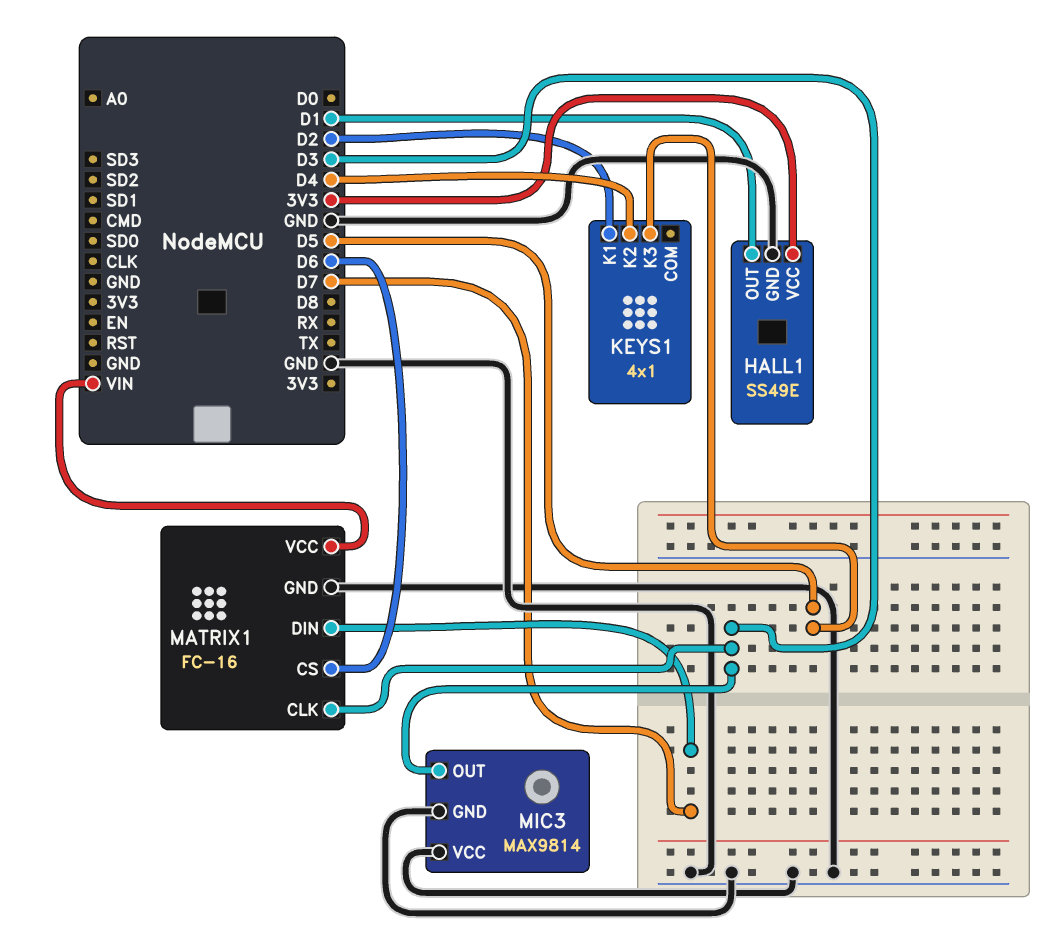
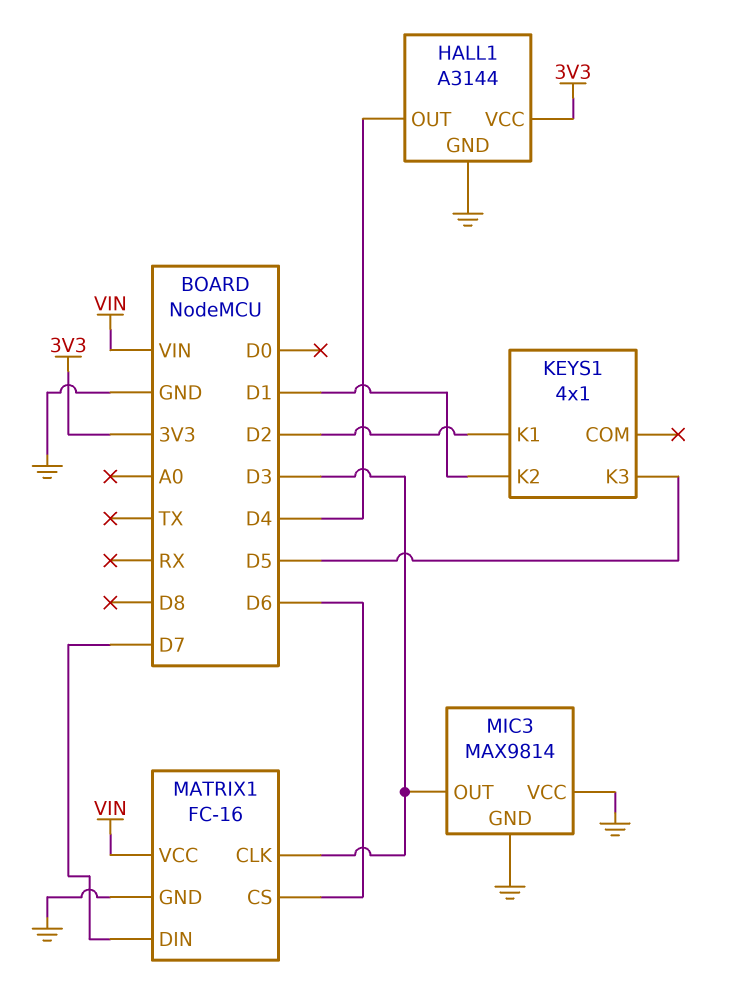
HALL1: SS49E -> A3144
HALL1 pin OUT: D1 -> D4
KEYS1 pin K2: D4 -> D1

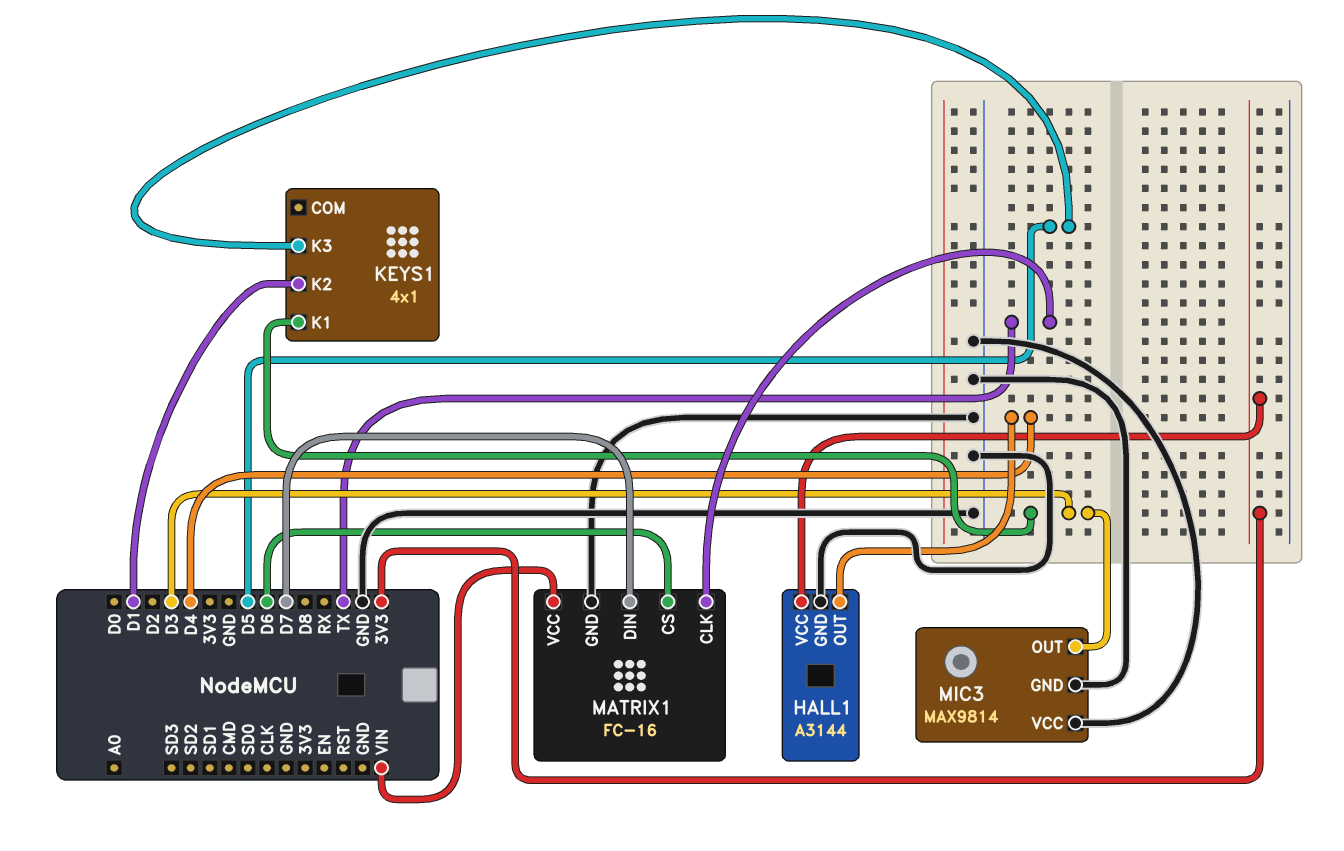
KEYS1 pin K1: D2 -> D3
MATRIX1 pin CLK: D3 -> TX

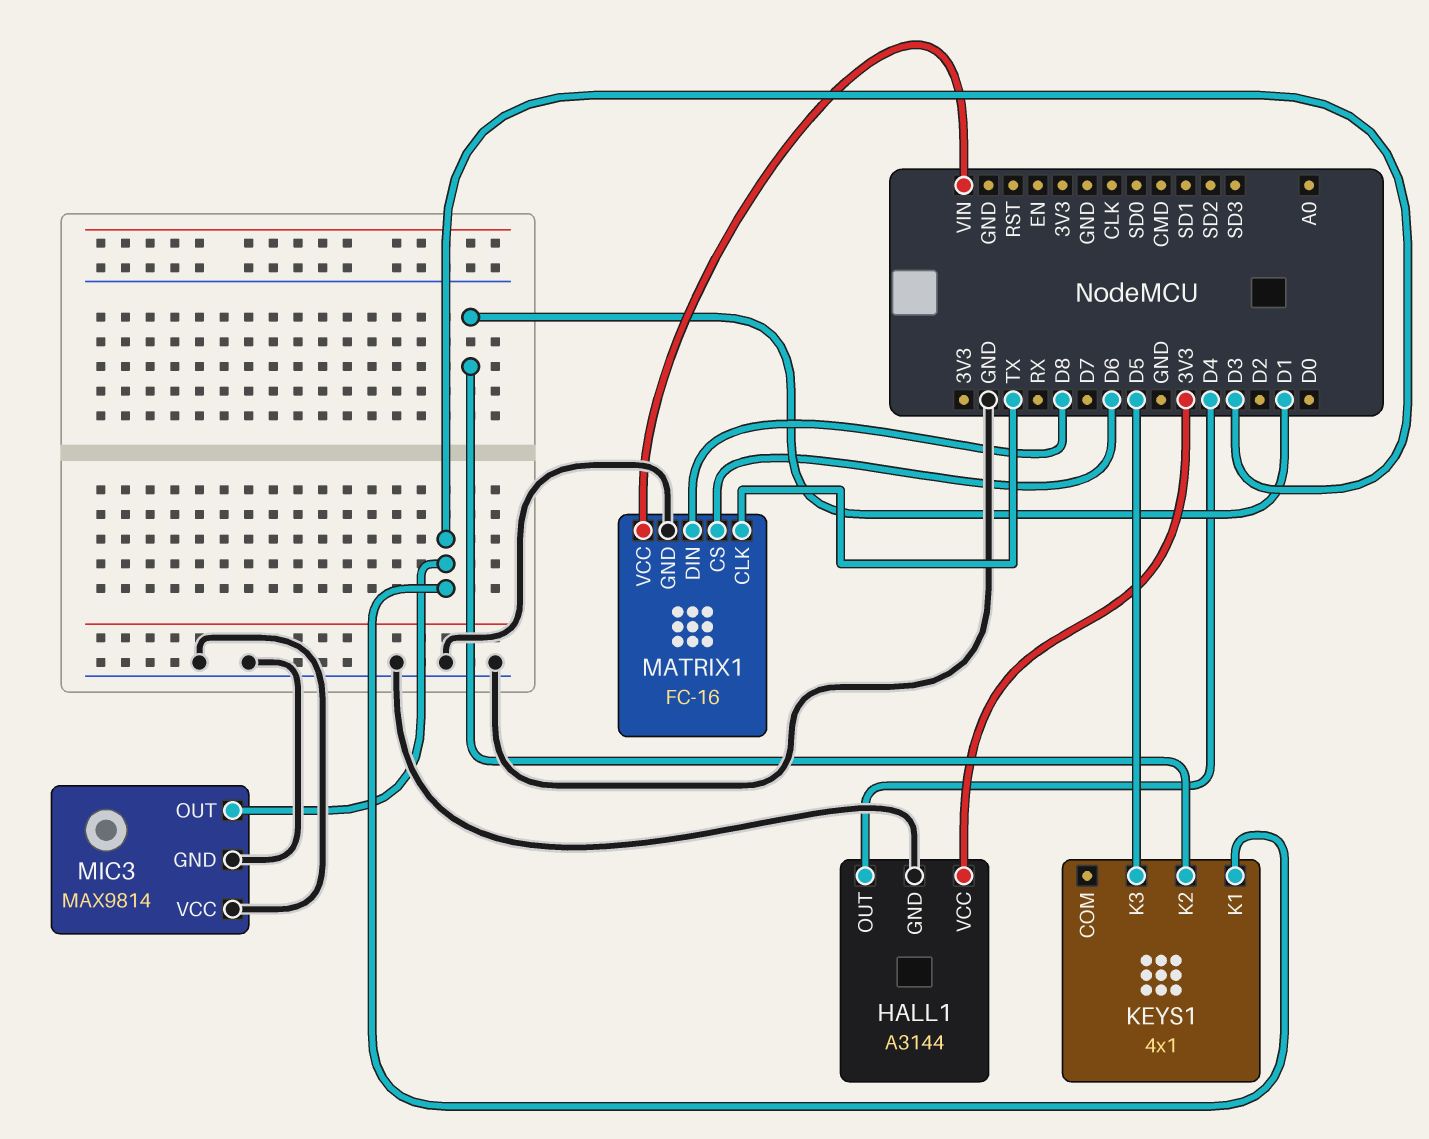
MATRIX1 pin DIN: D7 -> D8

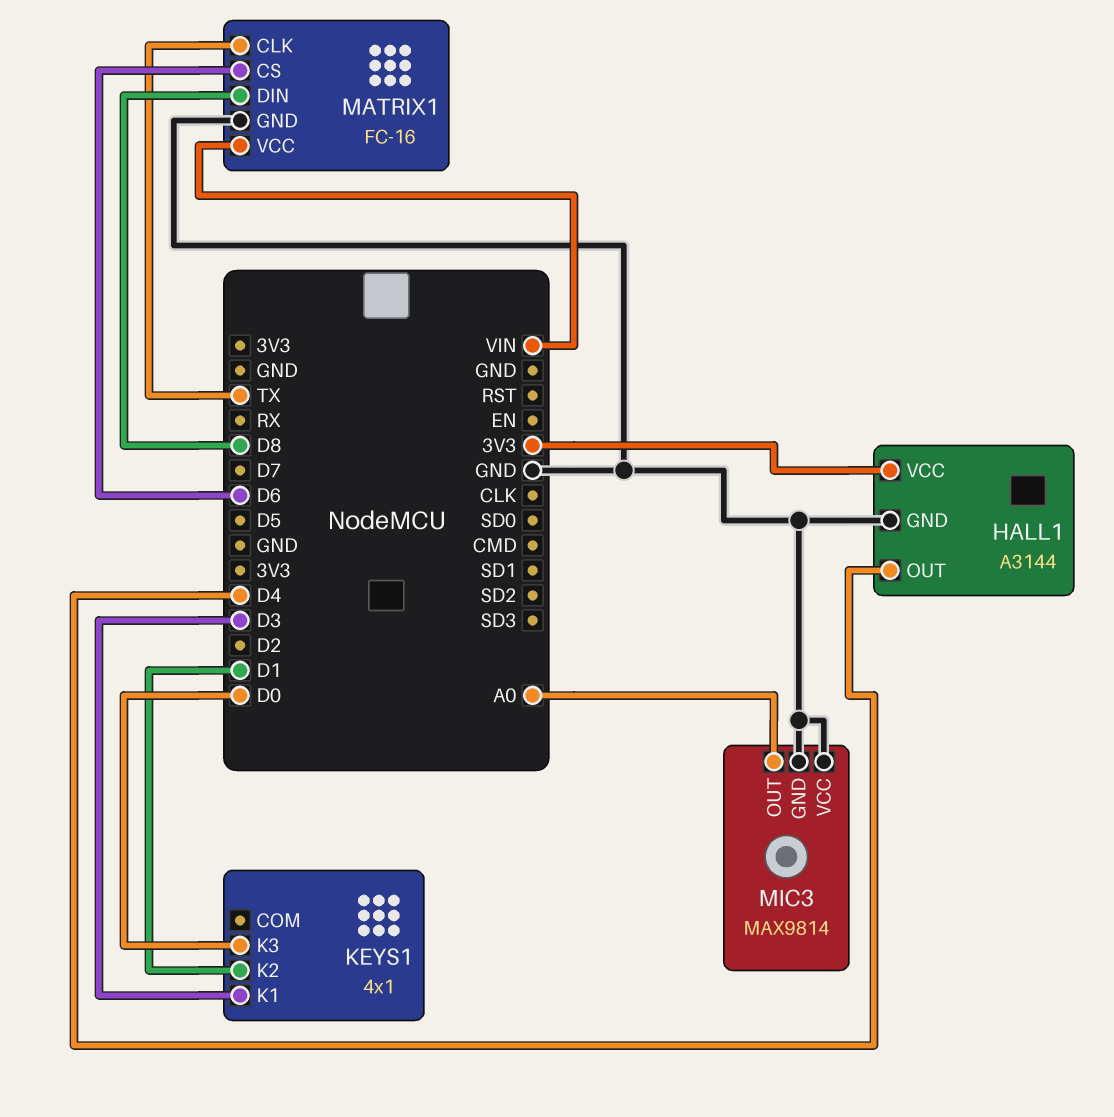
KEYS1 pin K3: D5 -> D0
MIC3 pin OUT: D3 -> A0

